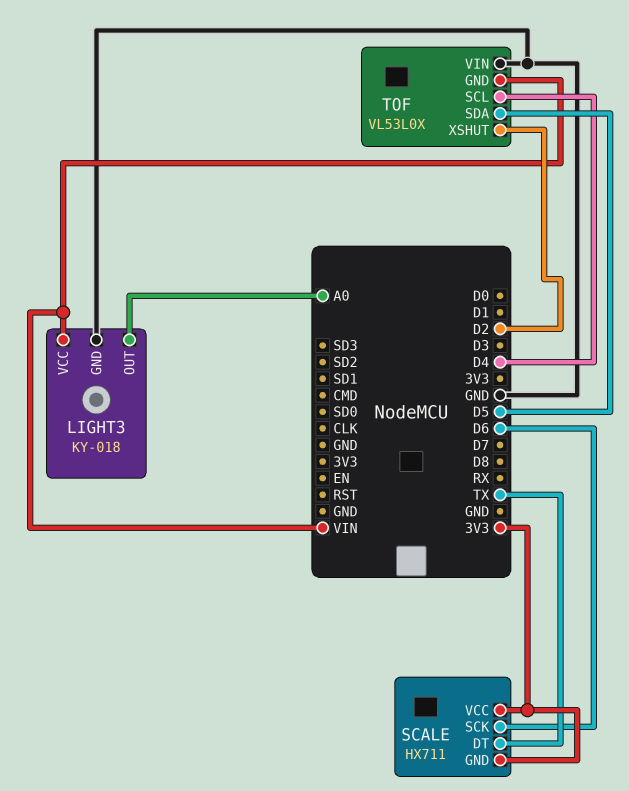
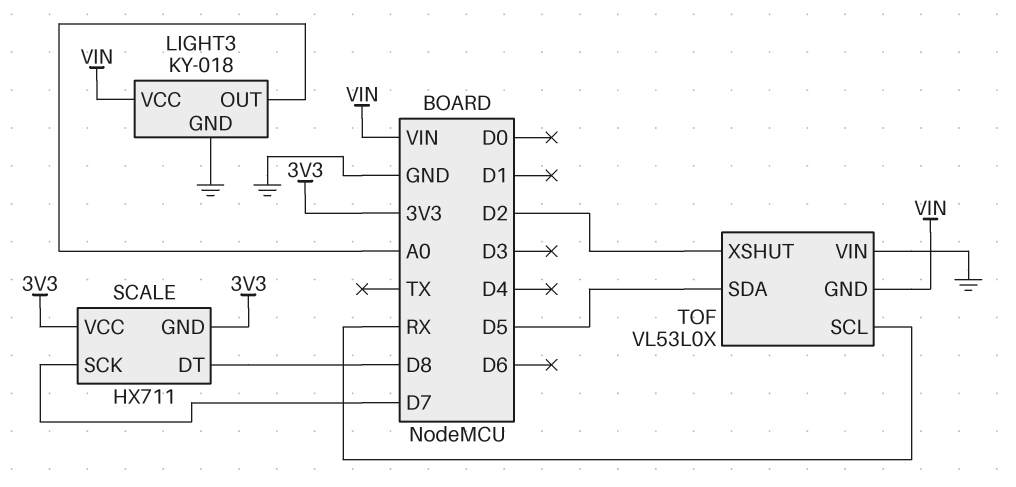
SCALE pin DT: TX -> D8
SCALE pin SCK: D6 -> D7
TOF pin SCL: D4 -> RX

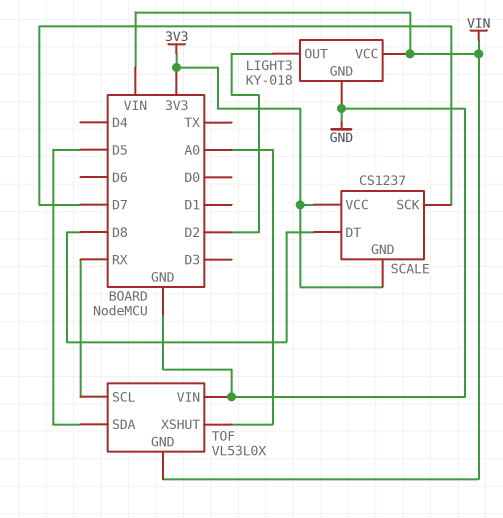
LIGHT3 pin OUT: A0 -> D2
SCALE: HX711 -> CS1237
TOF pin XSHUT: D2 -> A0

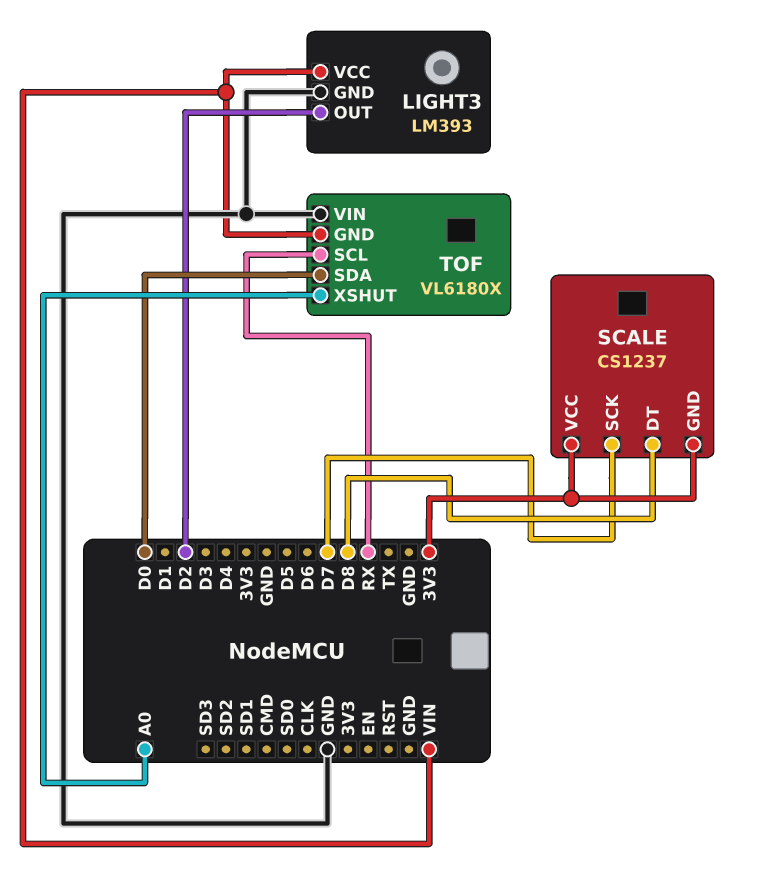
LIGHT3: KY-018 -> LM393
TOF: VL53L0X -> VL6180X
TOF pin SDA: D5 -> D0

